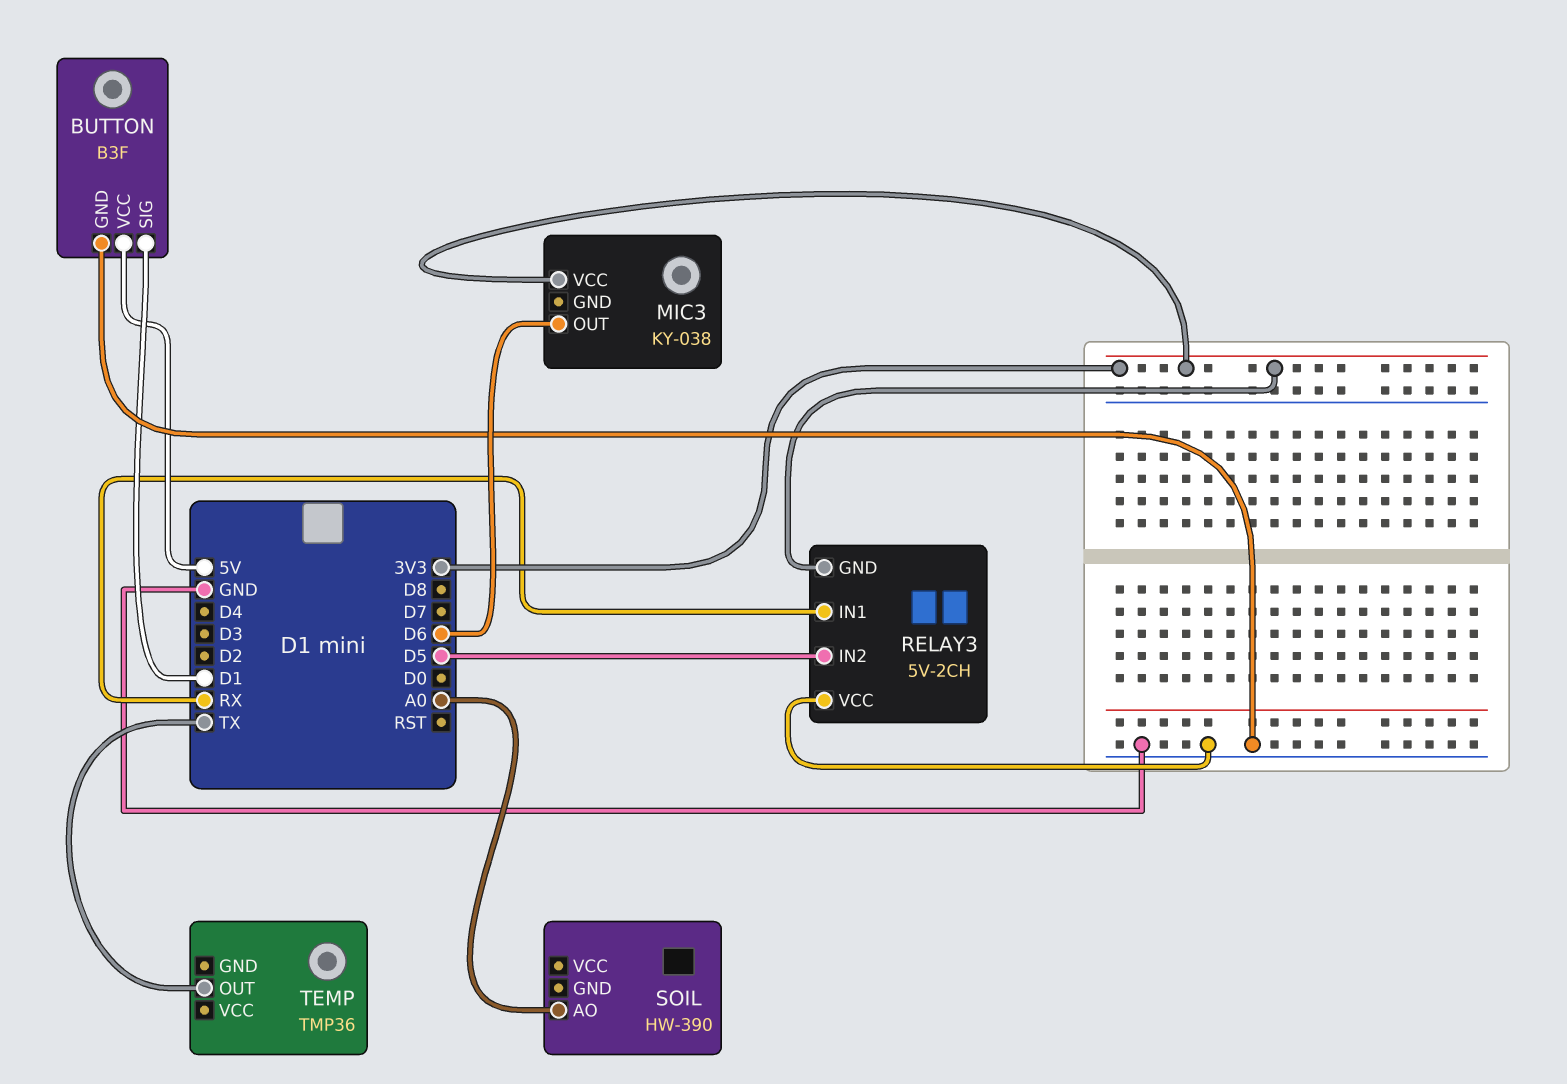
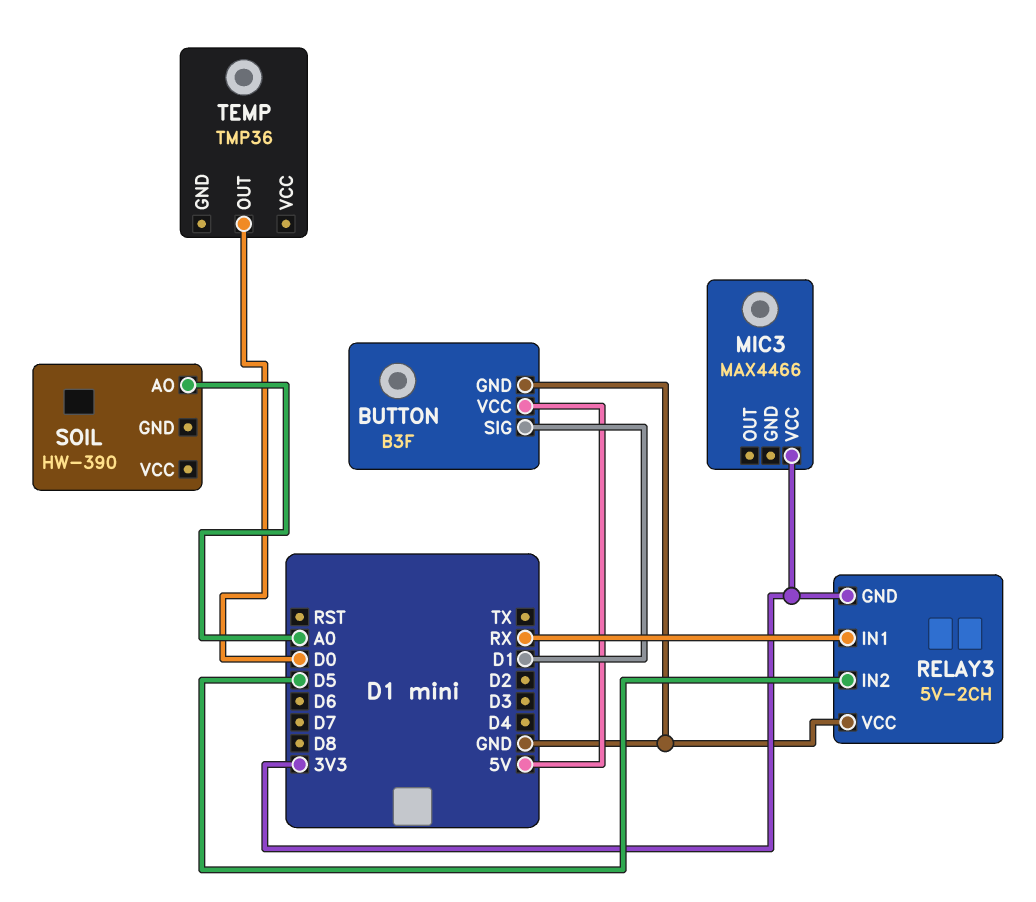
MIC3: KY-038 -> MAX4466
MIC3 pin OUT: D6 -> none
TEMP pin OUT: TX -> D0

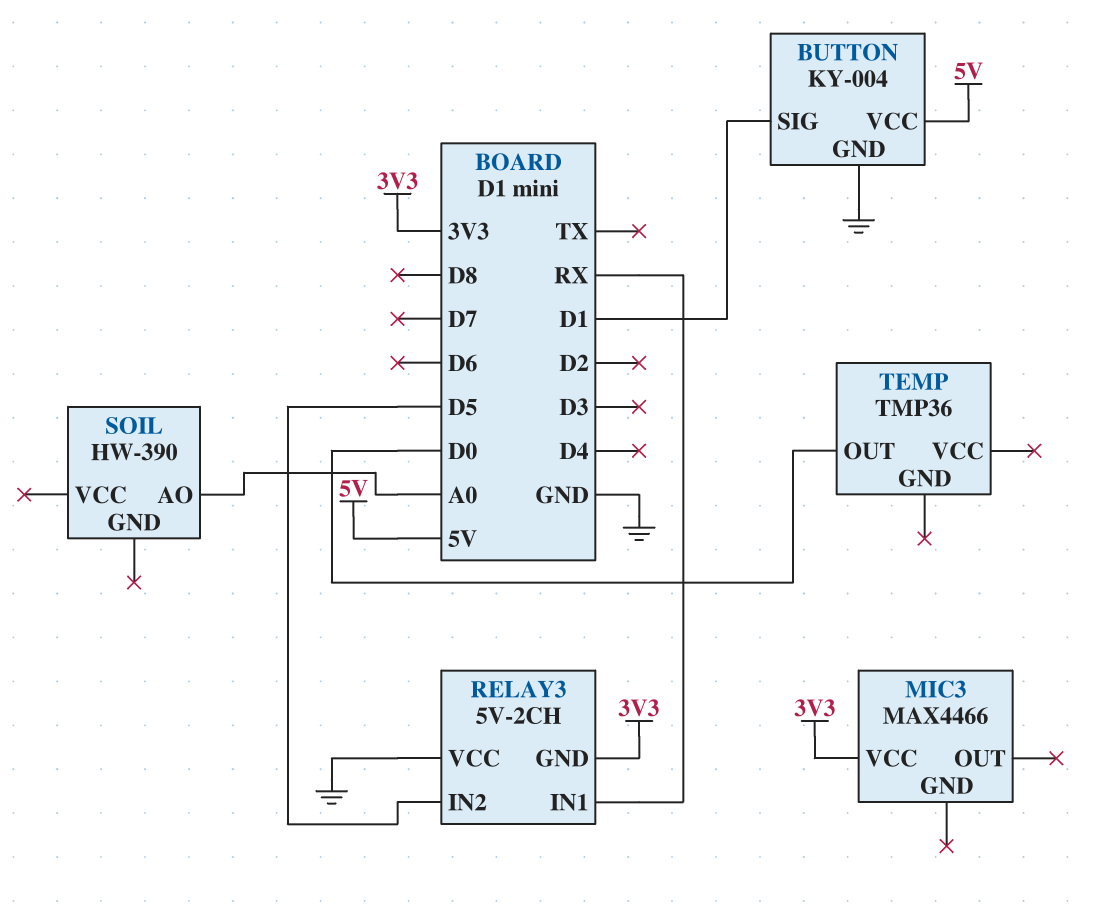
BUTTON: B3F -> KY-004

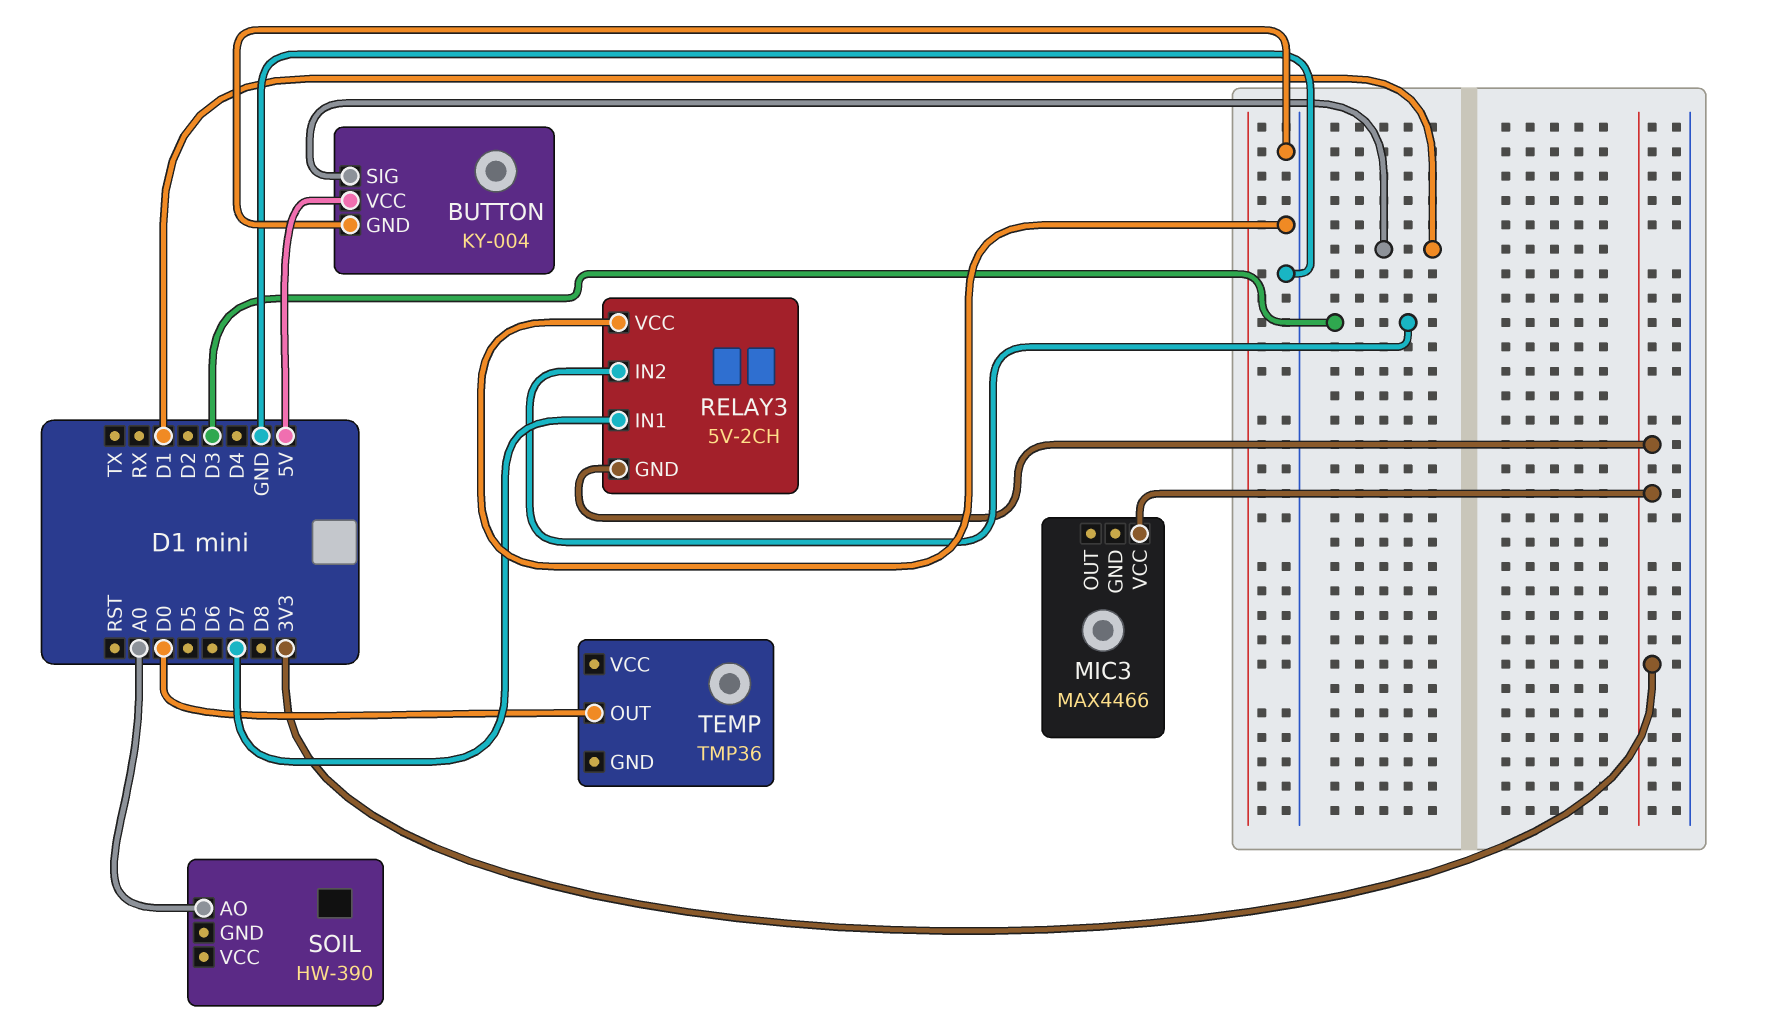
RELAY3 pin IN1: RX -> D7
RELAY3 pin IN2: D5 -> D3

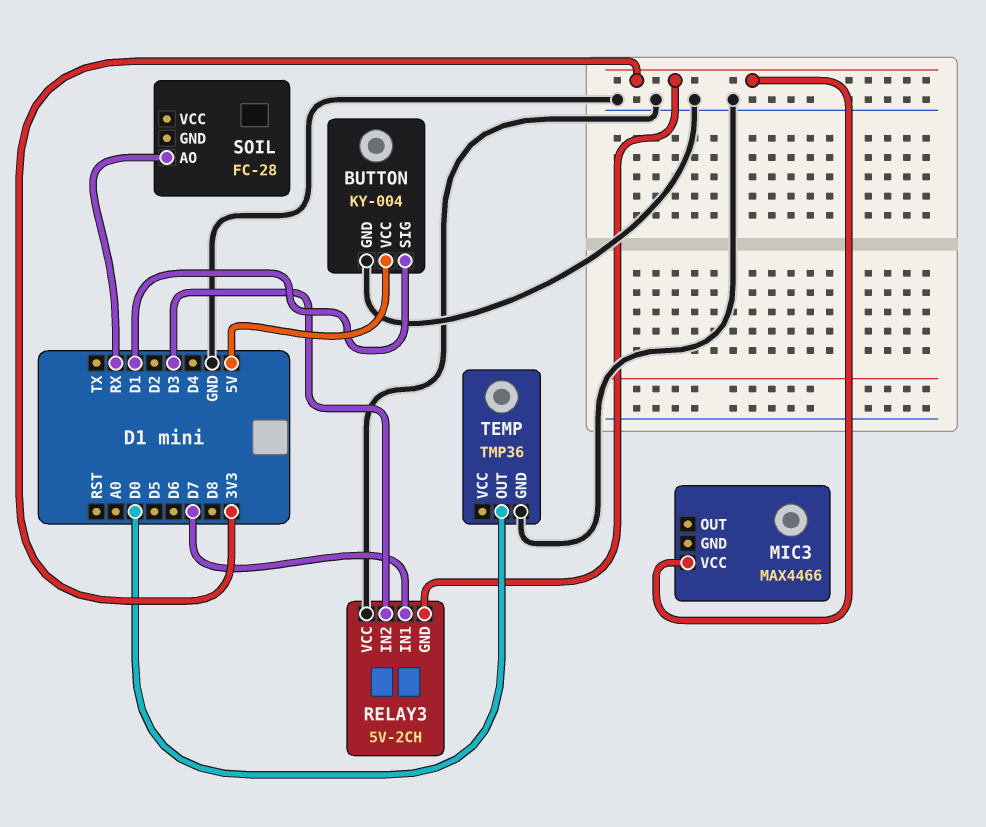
SOIL: HW-390 -> FC-28
SOIL pin AO: A0 -> RX
TEMP pin GND: none -> GND

